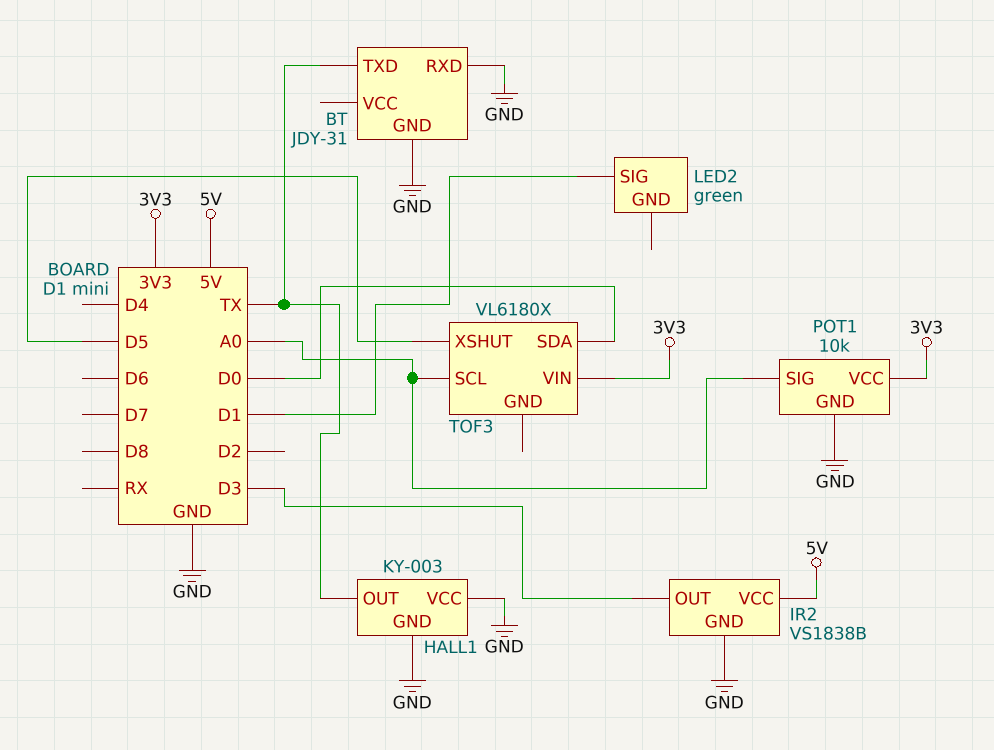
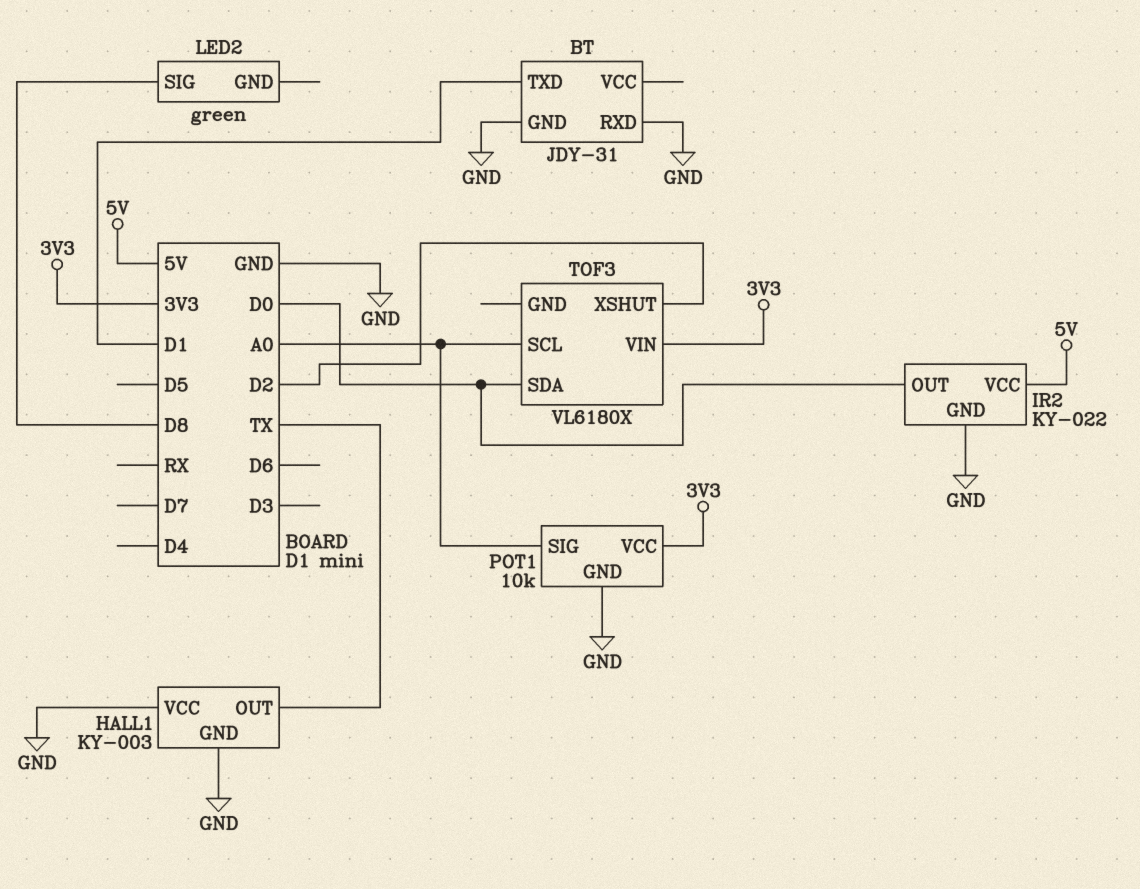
BT pin TXD: TX -> D1
IR2: VS1838B -> KY-022
IR2 pin OUT: D3 -> D0
LED2 pin SIG: D1 -> D8
TOF3 pin XSHUT: D5 -> D2

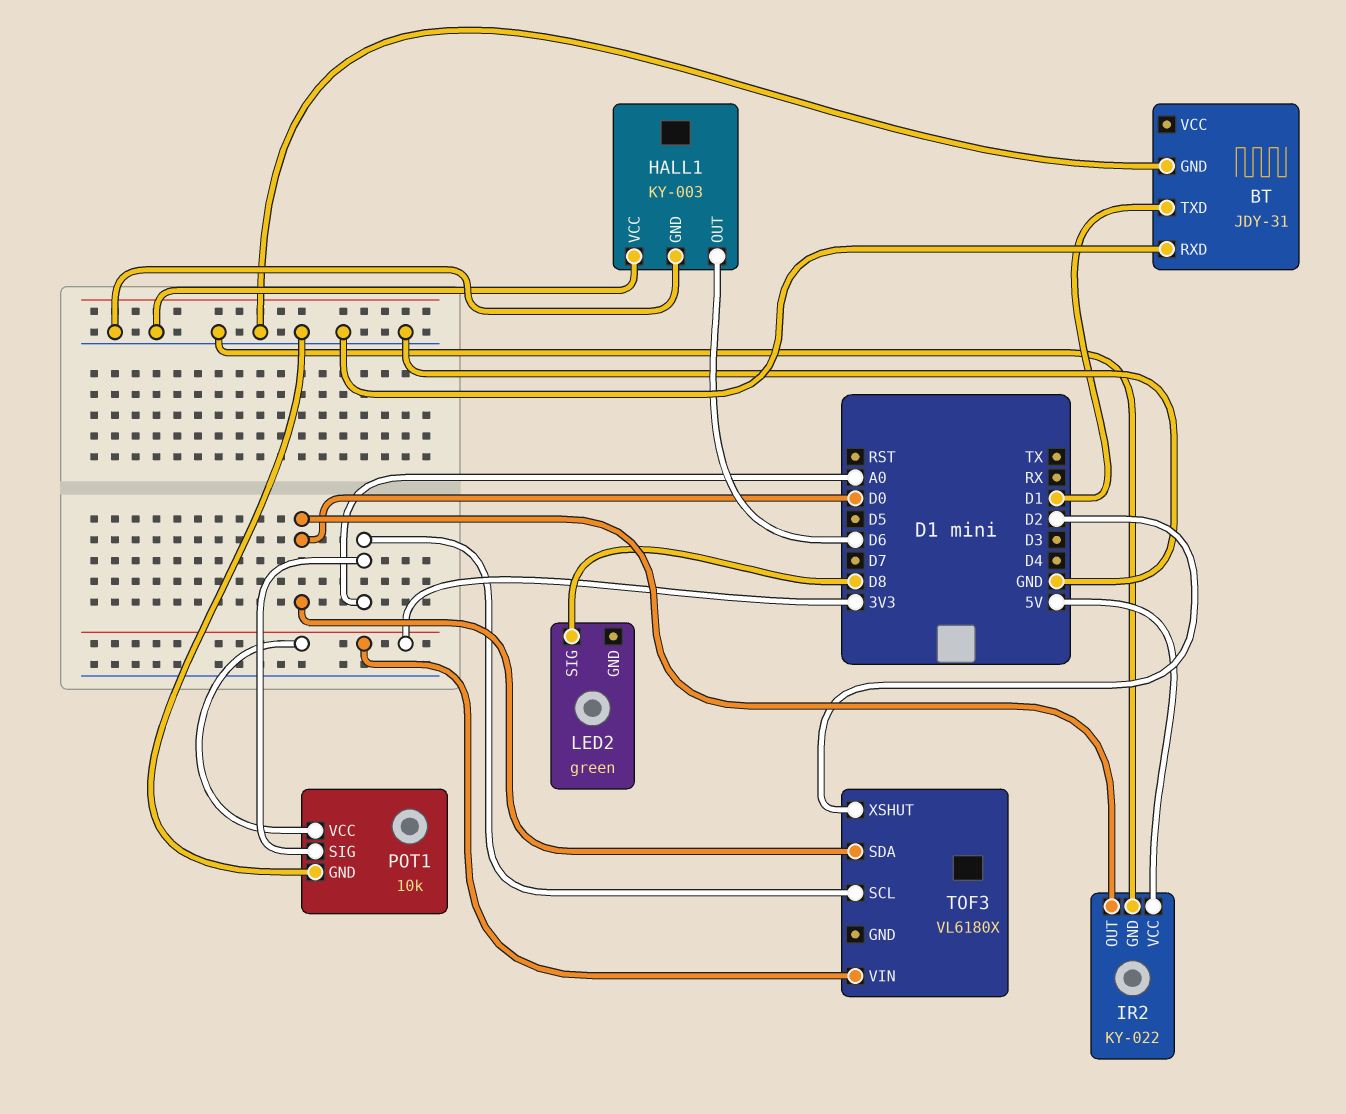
HALL1 pin OUT: TX -> D6

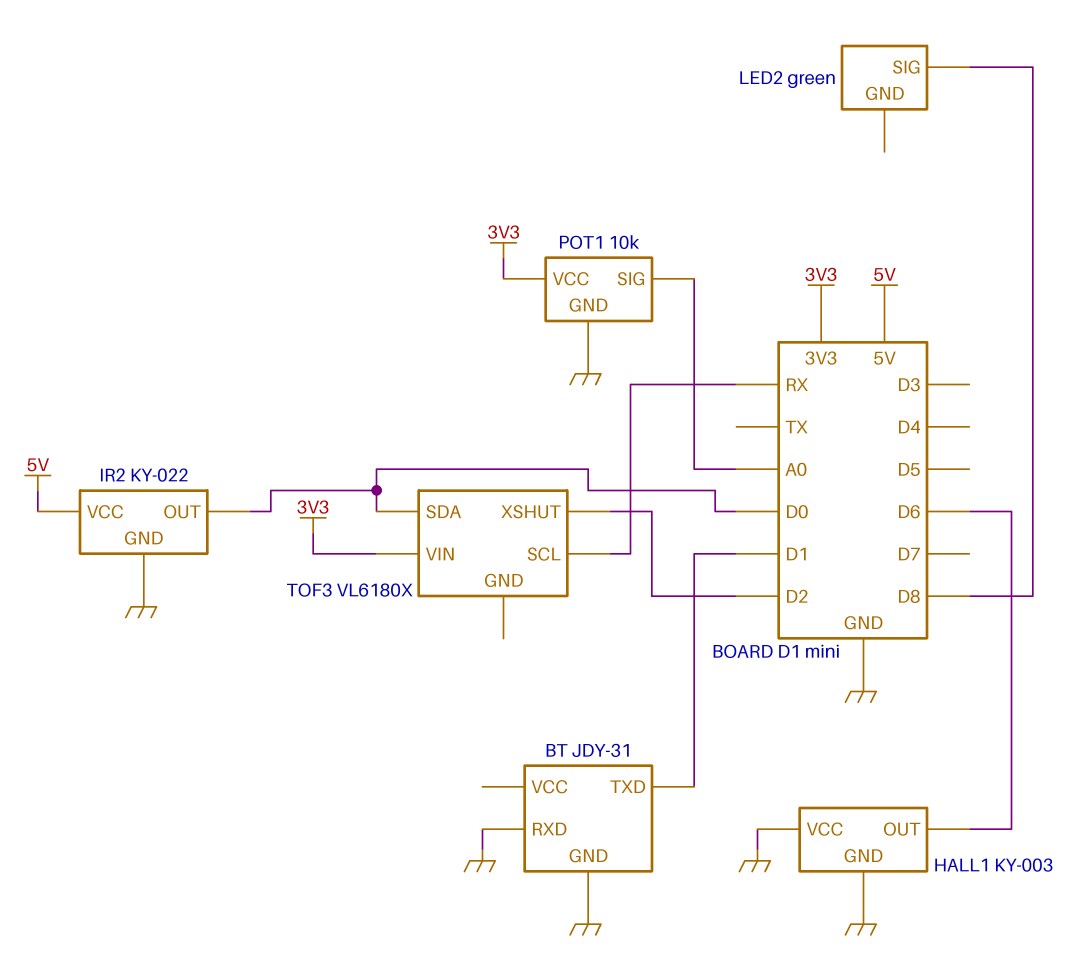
TOF3 pin SCL: A0 -> RX

